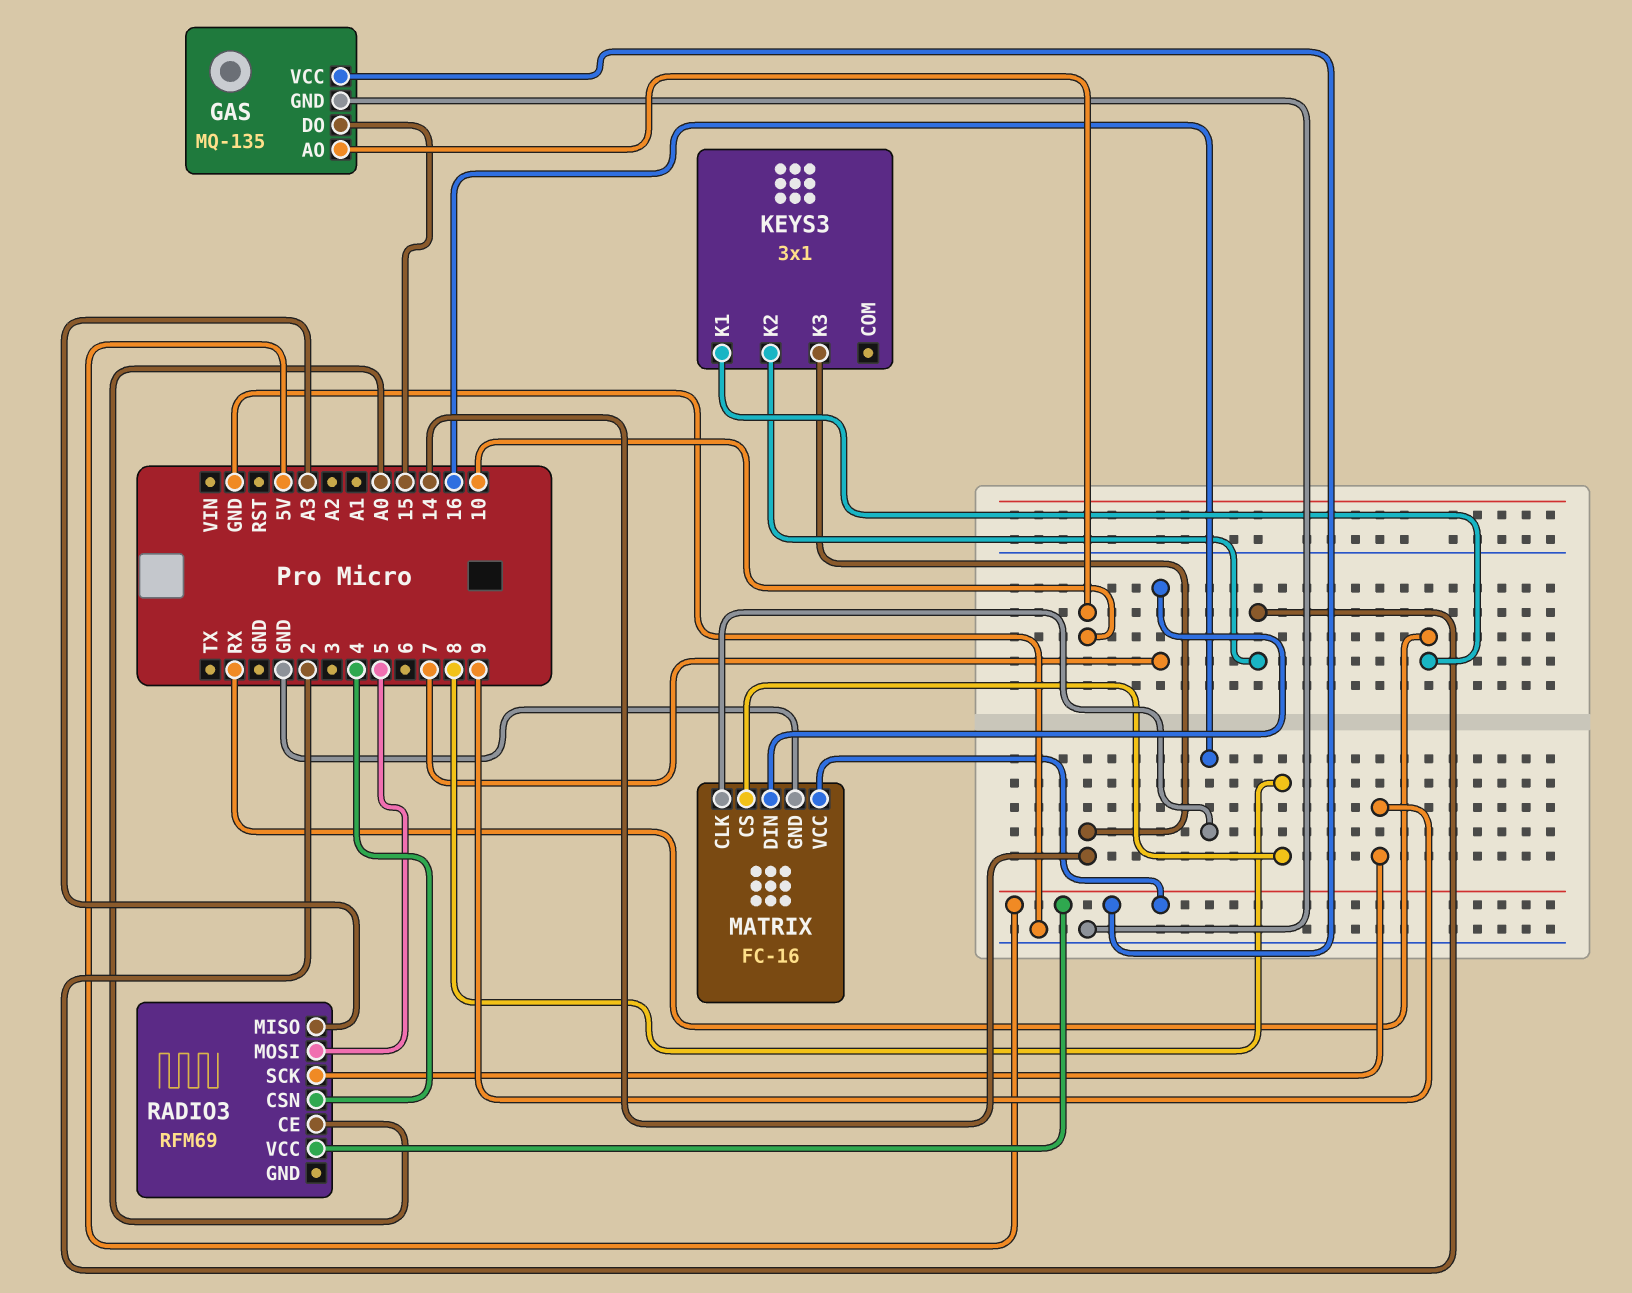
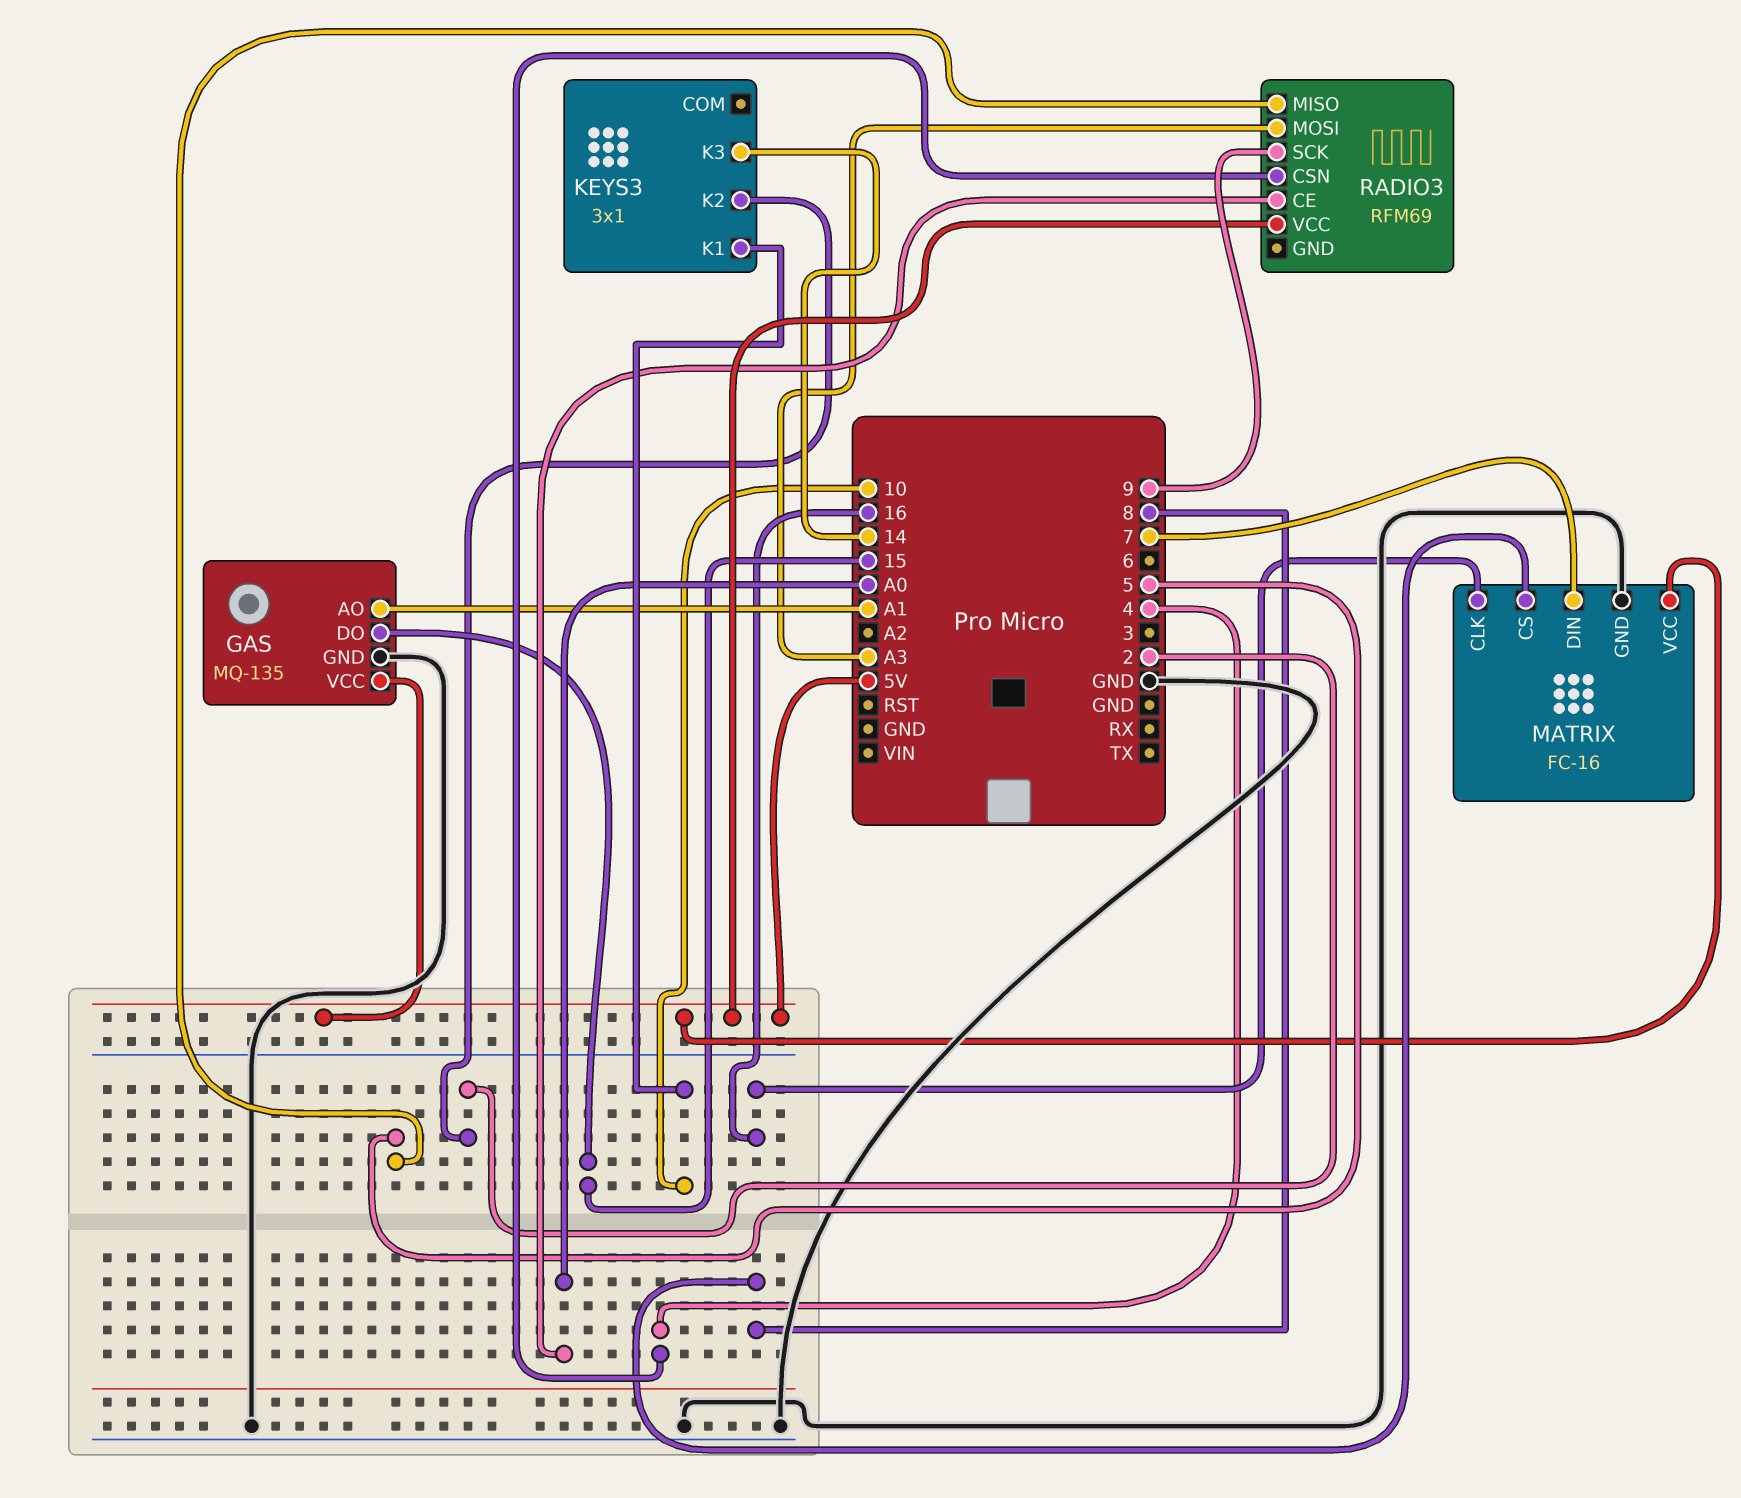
GAS pin AO: 10 -> A1
KEYS3 pin K1: RX -> 10
RADIO3 pin MISO: A3 -> 5
RADIO3 pin MOSI: 5 -> A3

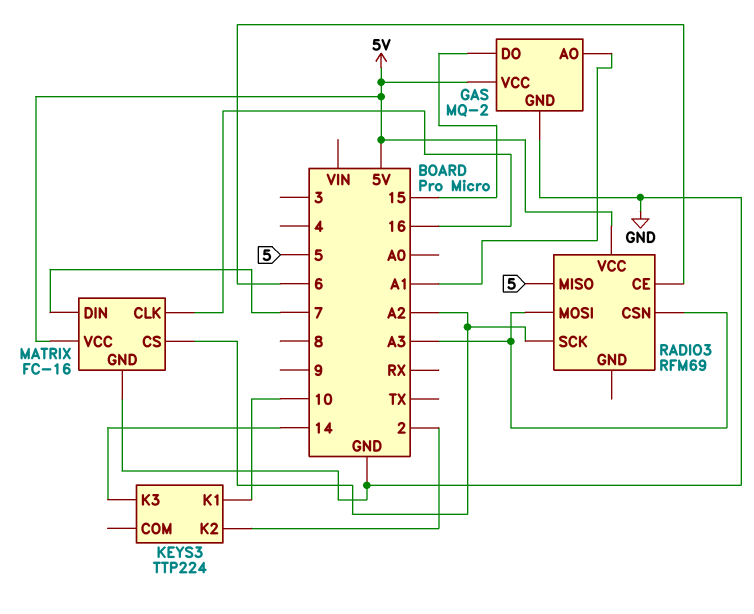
GAS: MQ-135 -> MQ-2
KEYS3: 3x1 -> TTP224
MATRIX pin CS: 8 -> A2
RADIO3 pin CE: A0 -> 6
RADIO3 pin CSN: 4 -> A3
RADIO3 pin SCK: 9 -> A2

